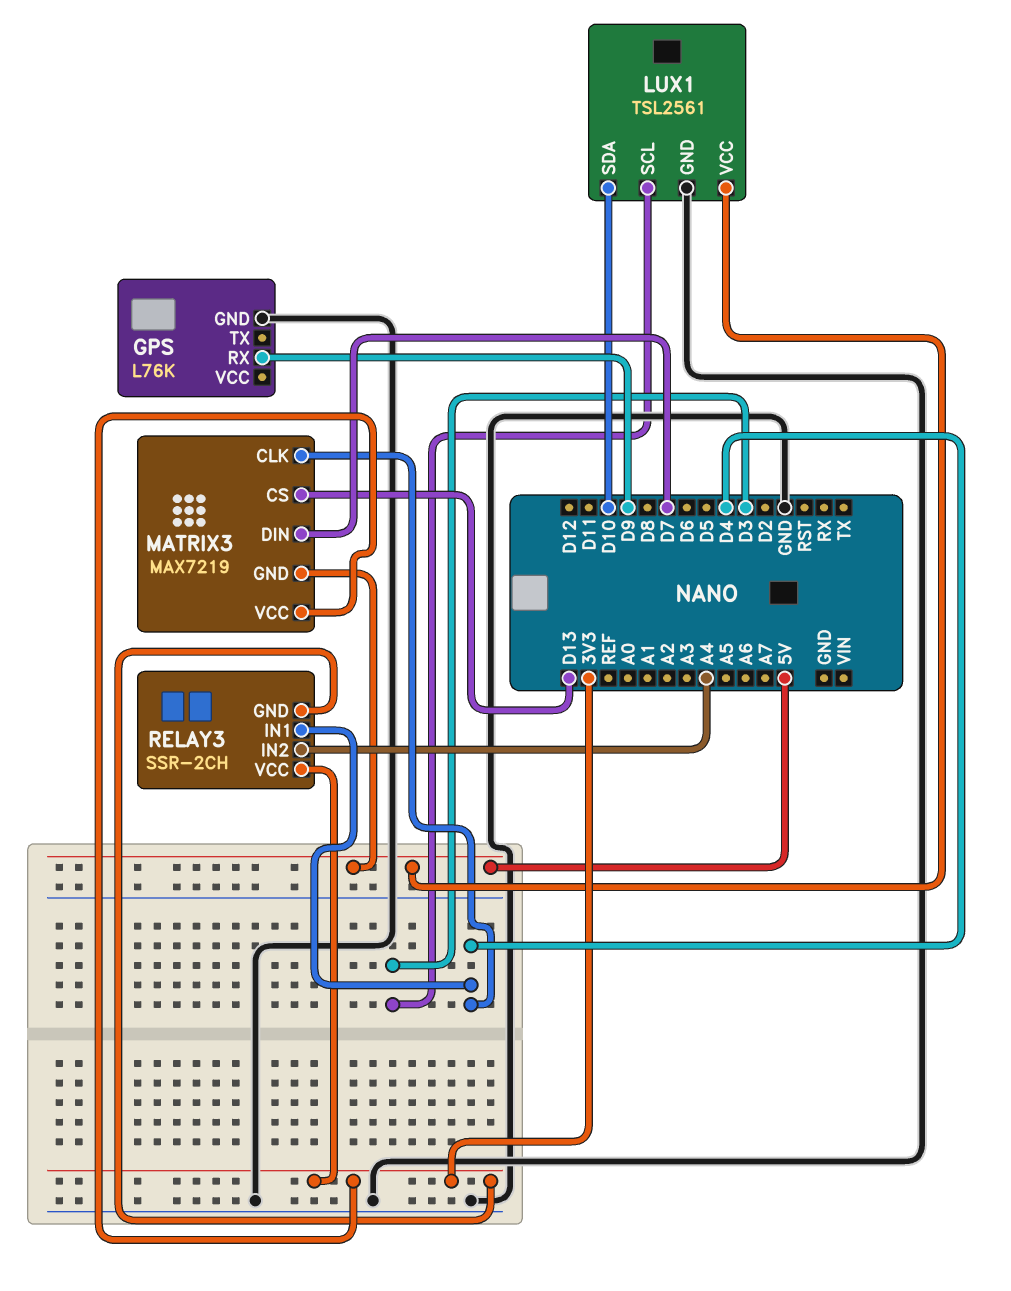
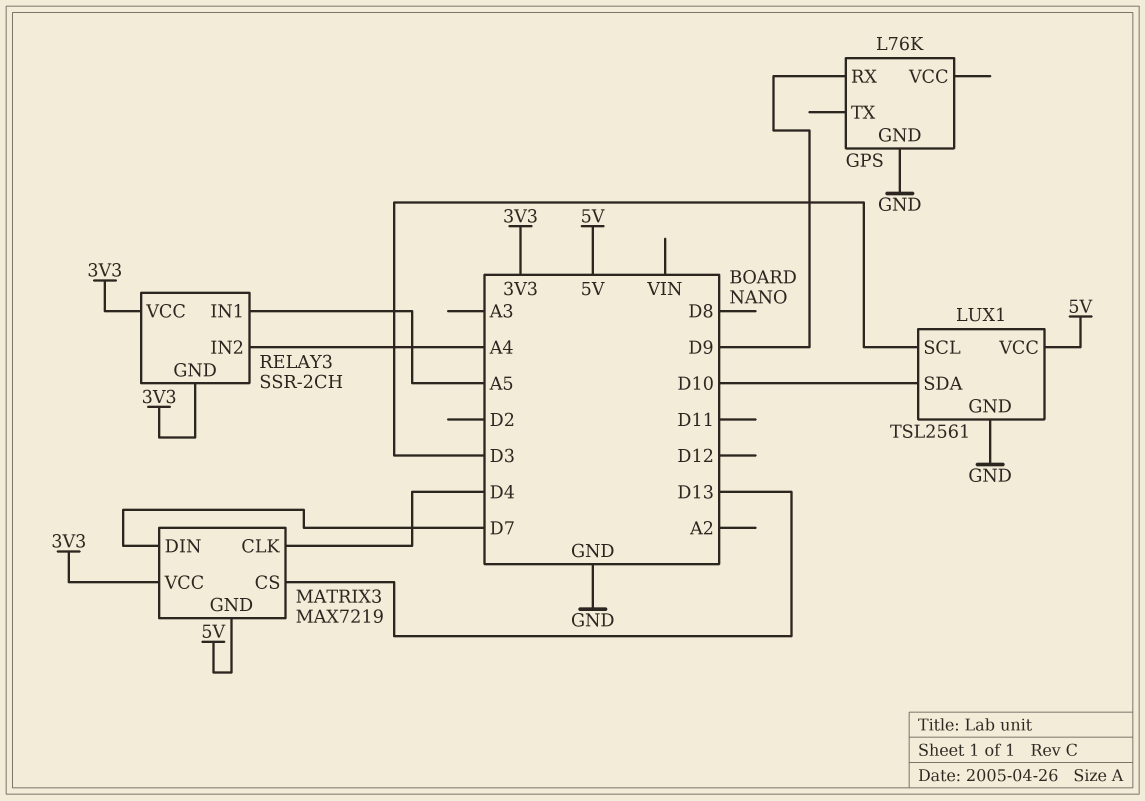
RELAY3 pin IN1: D4 -> A5

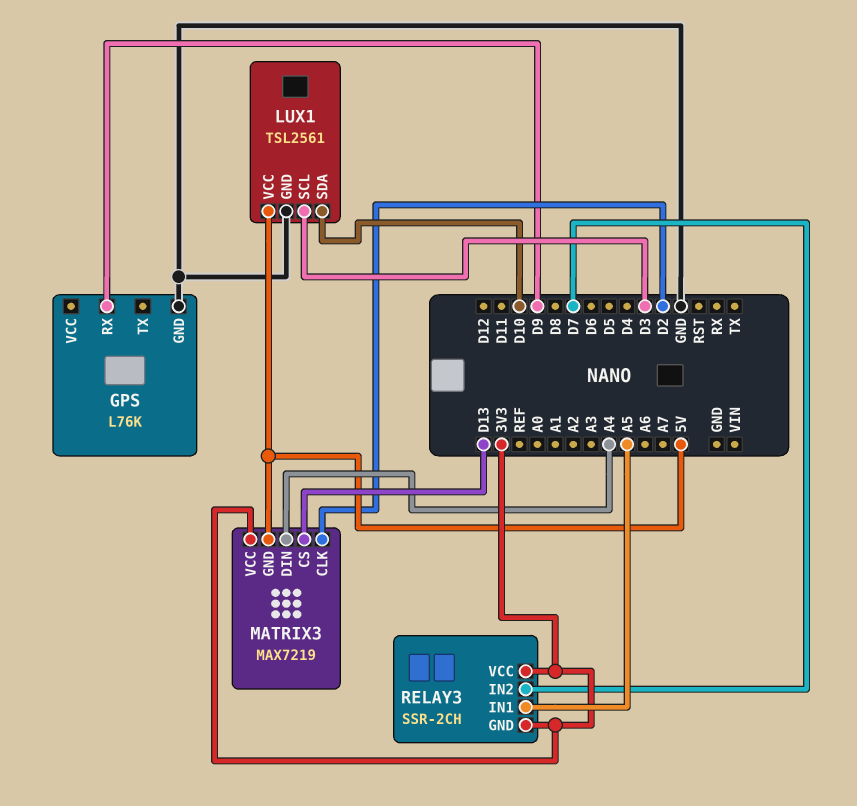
MATRIX3 pin CLK: D4 -> D2
MATRIX3 pin DIN: D7 -> A4
RELAY3 pin IN2: A4 -> D7

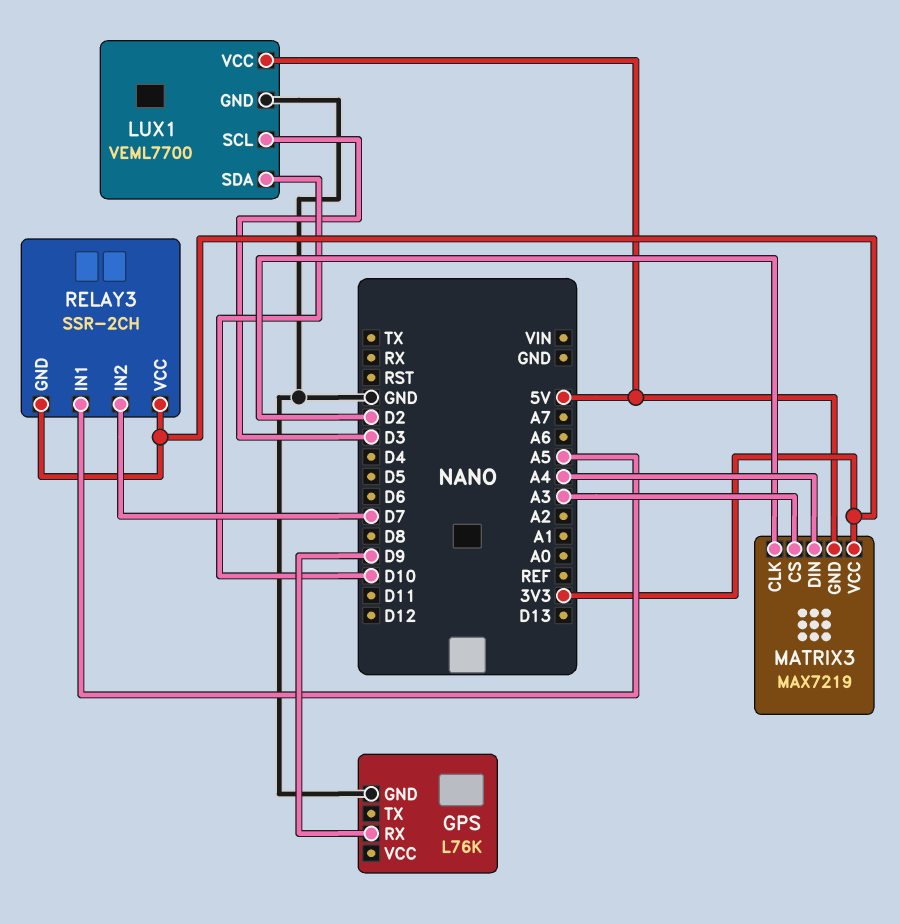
LUX1: TSL2561 -> VEML7700
MATRIX3 pin CS: D13 -> A3

